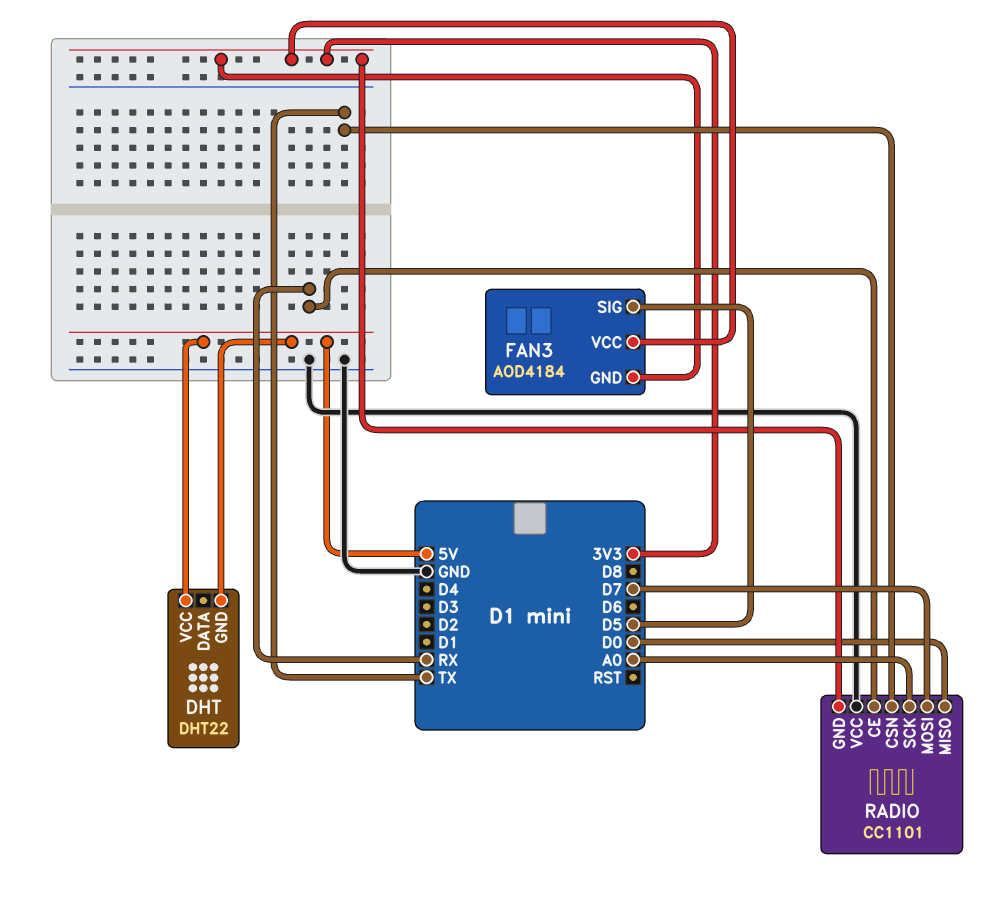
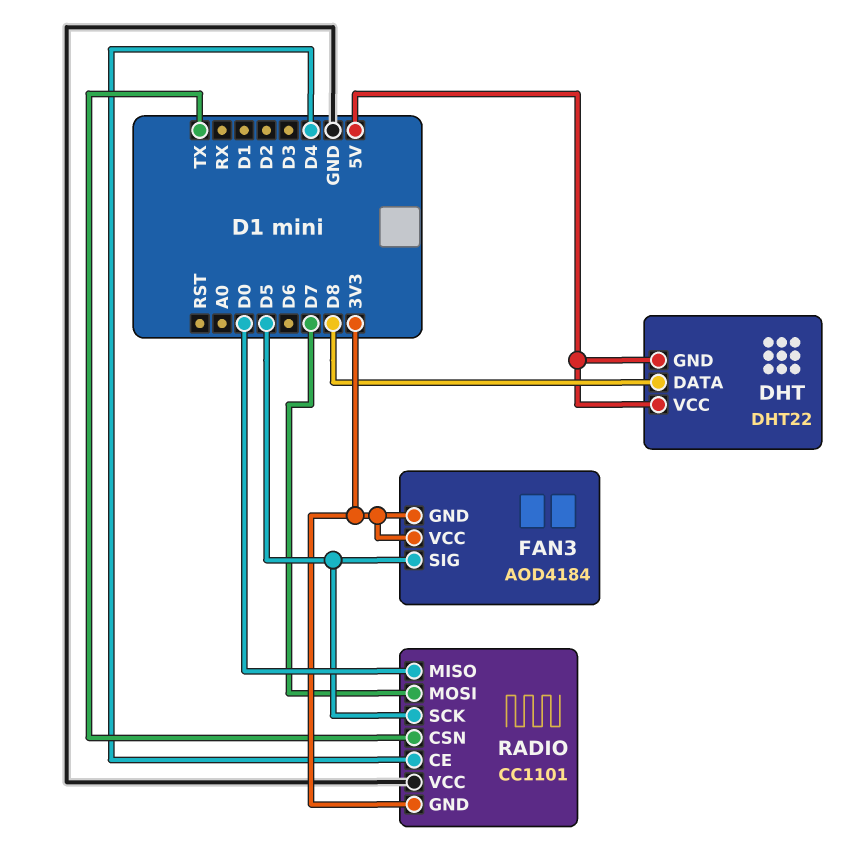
DHT pin DATA: none -> D8
RADIO pin CE: RX -> D4
RADIO pin SCK: A0 -> D5

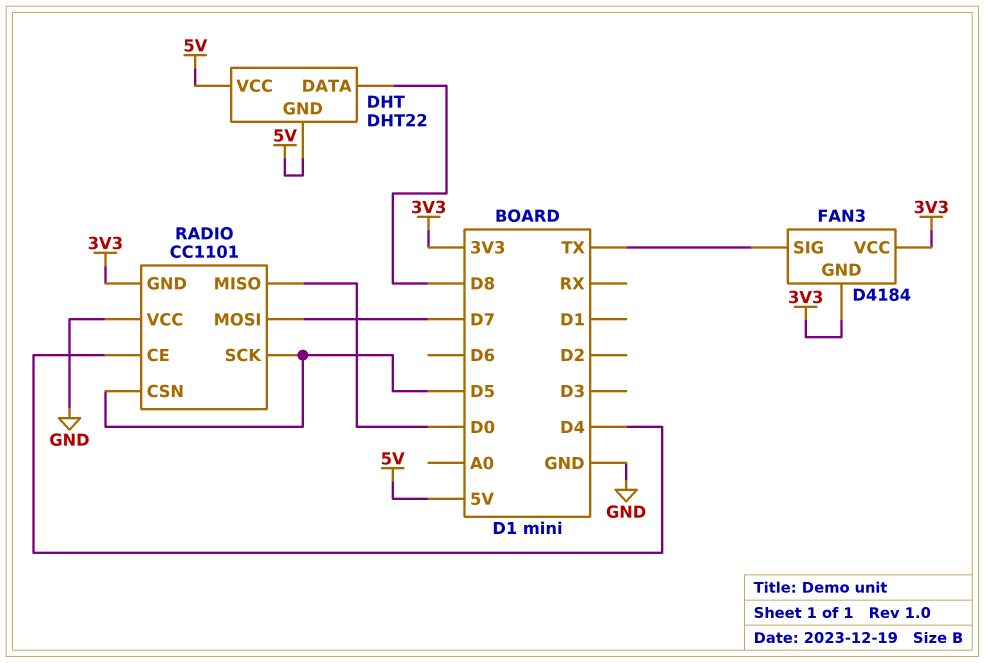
FAN3: AOD4184 -> D4184
FAN3 pin SIG: D5 -> TX
RADIO pin CSN: TX -> D5

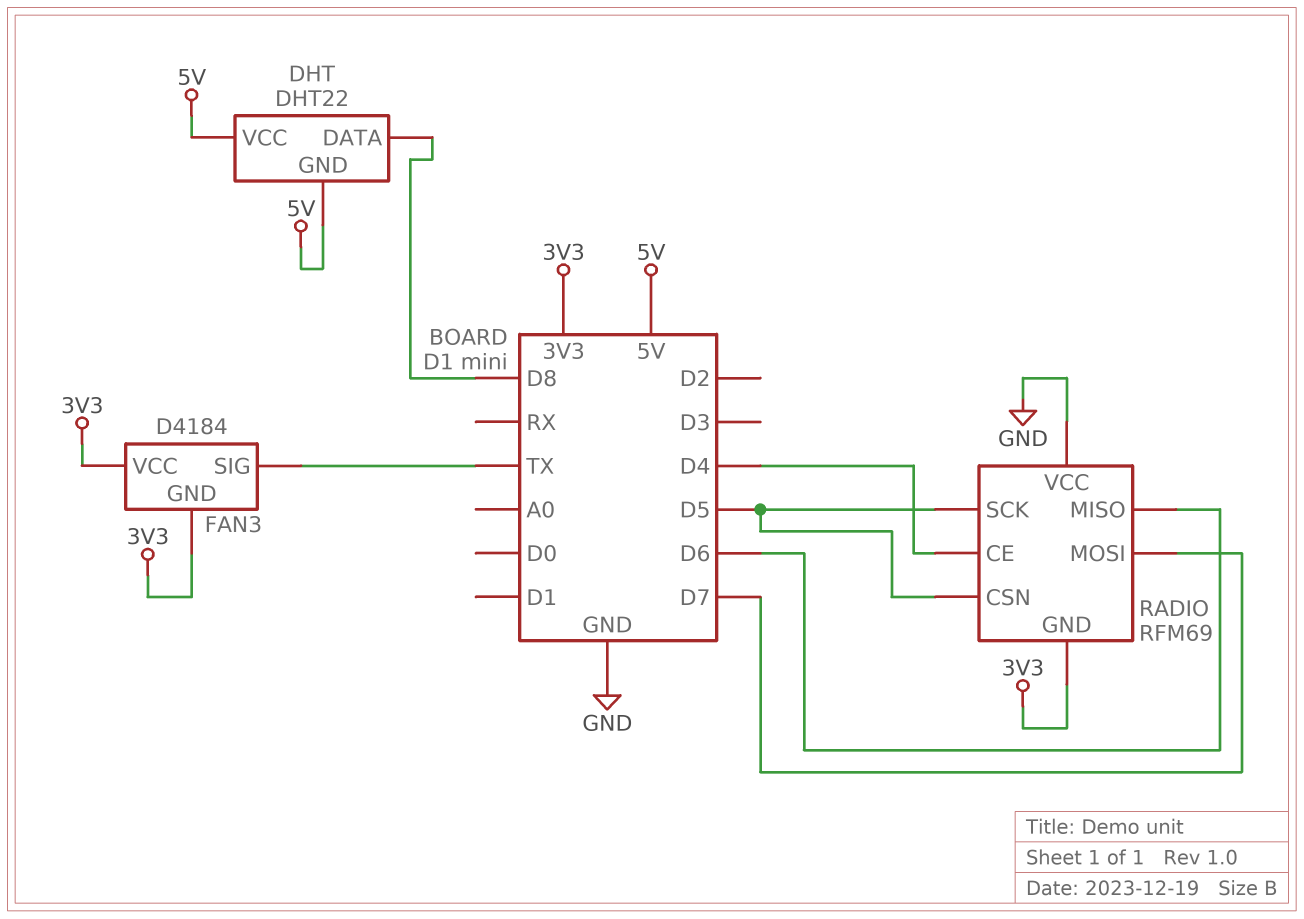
RADIO: CC1101 -> RFM69
RADIO pin MISO: D0 -> D6

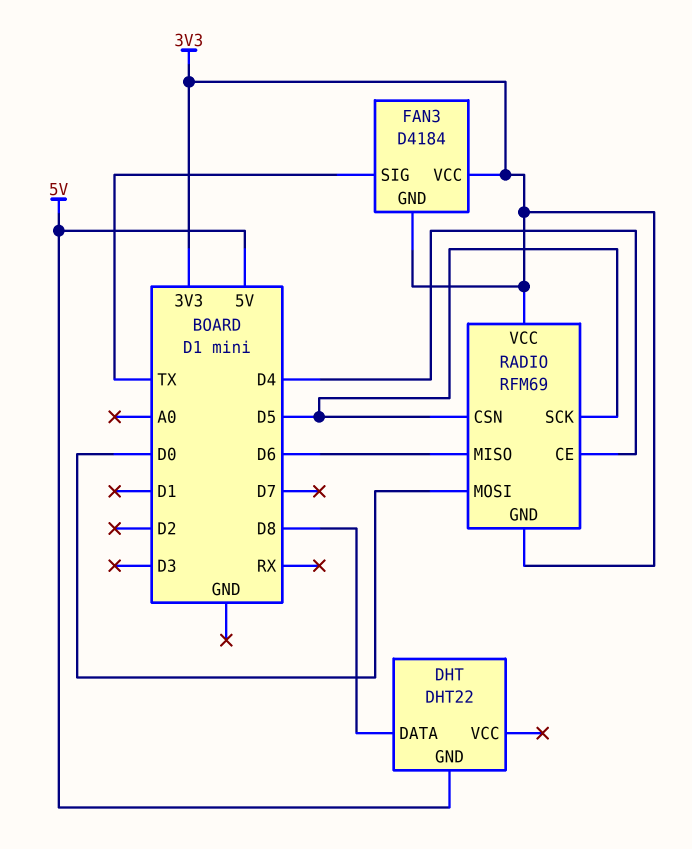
DHT pin VCC: 5V -> none
RADIO pin MOSI: D7 -> D0
RADIO pin VCC: GND -> 3V3

